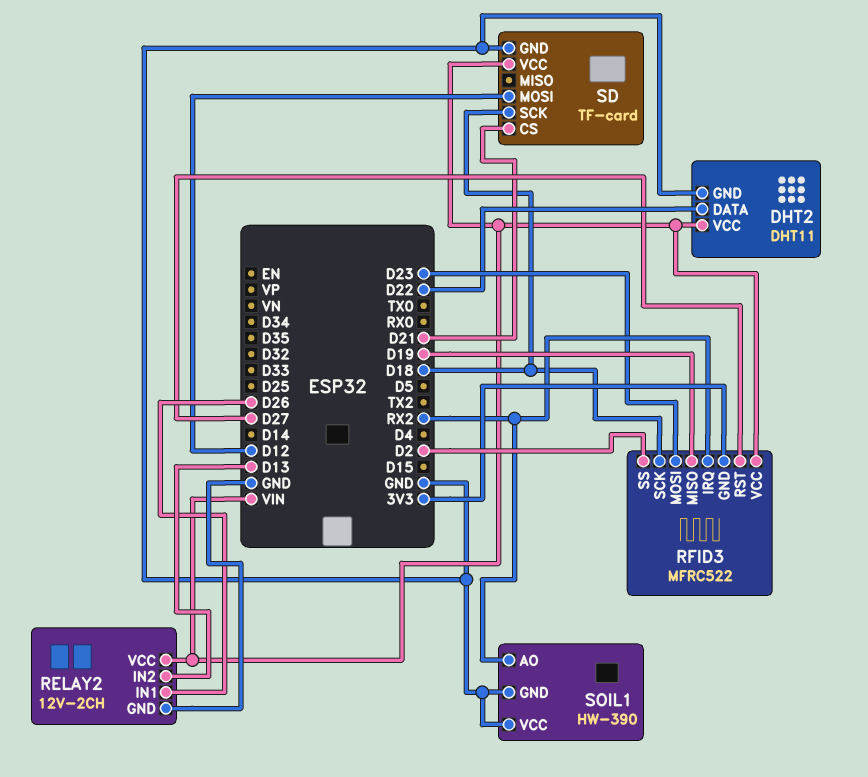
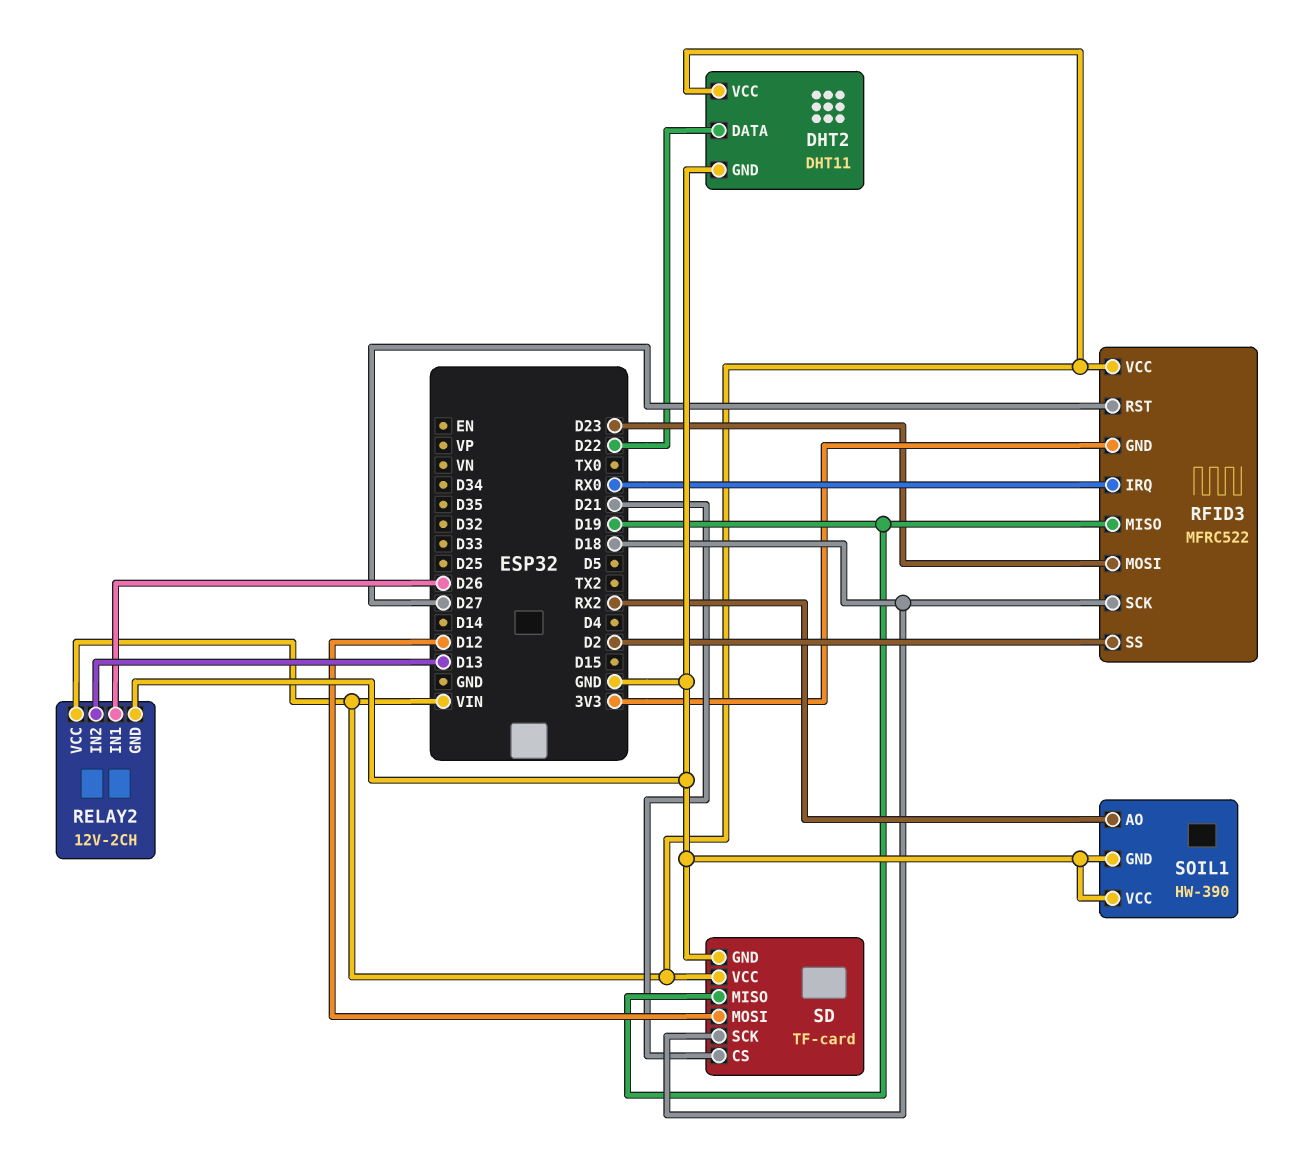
RFID3 pin IRQ: RX2 -> RX0
SD pin MISO: none -> D19

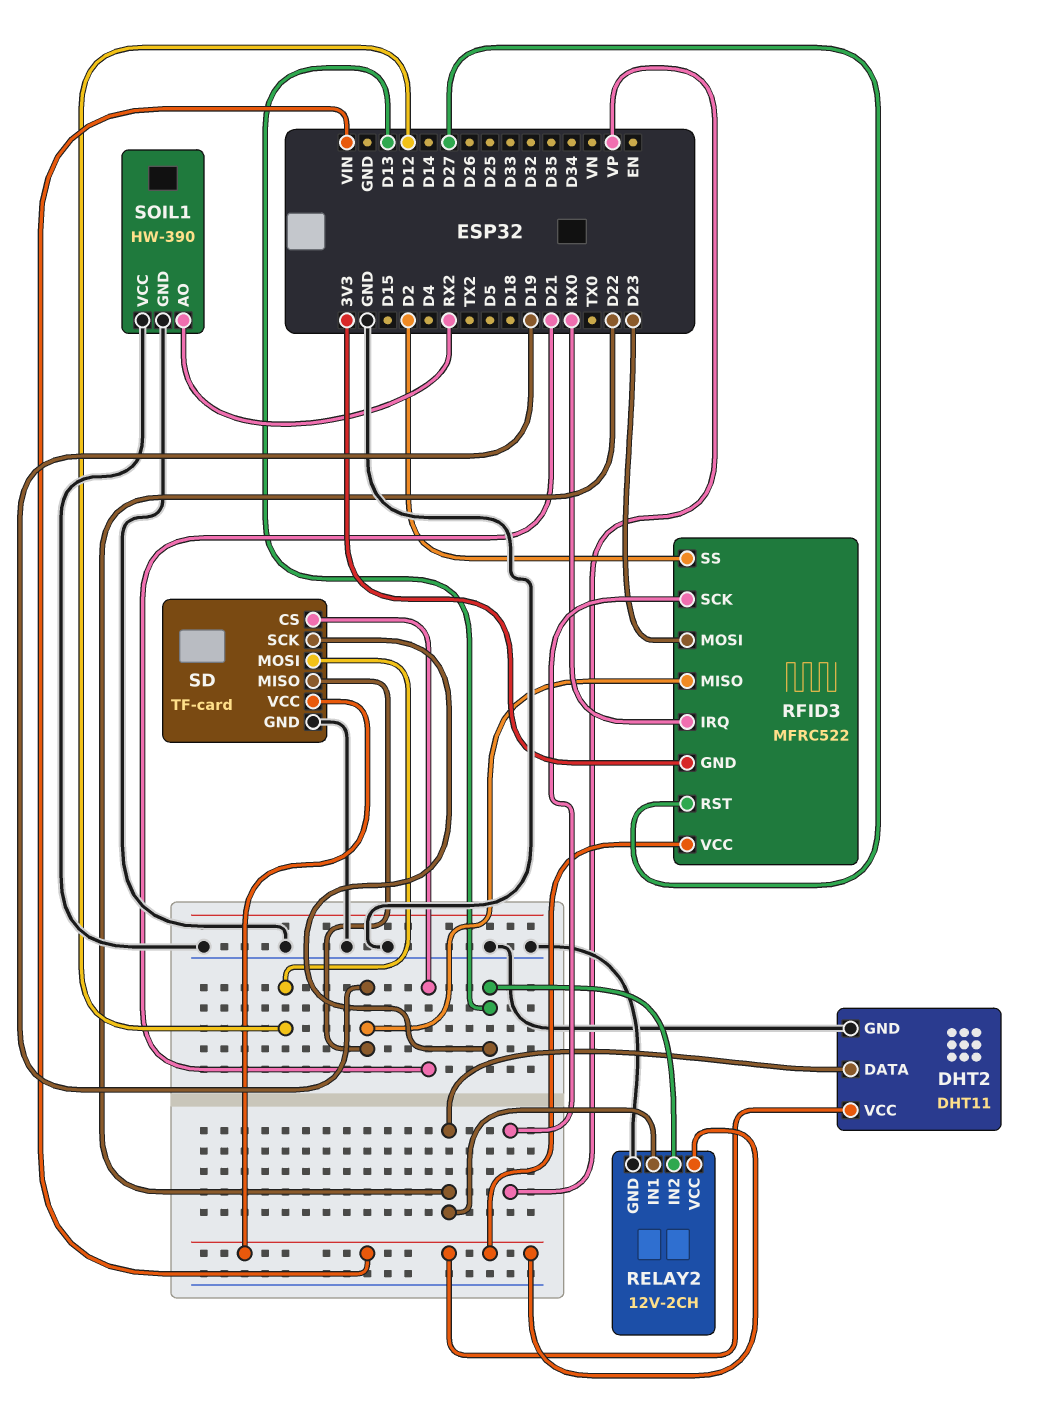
RELAY2 pin IN1: D26 -> D22
RFID3 pin SCK: D18 -> VP
SD pin SCK: D18 -> D13

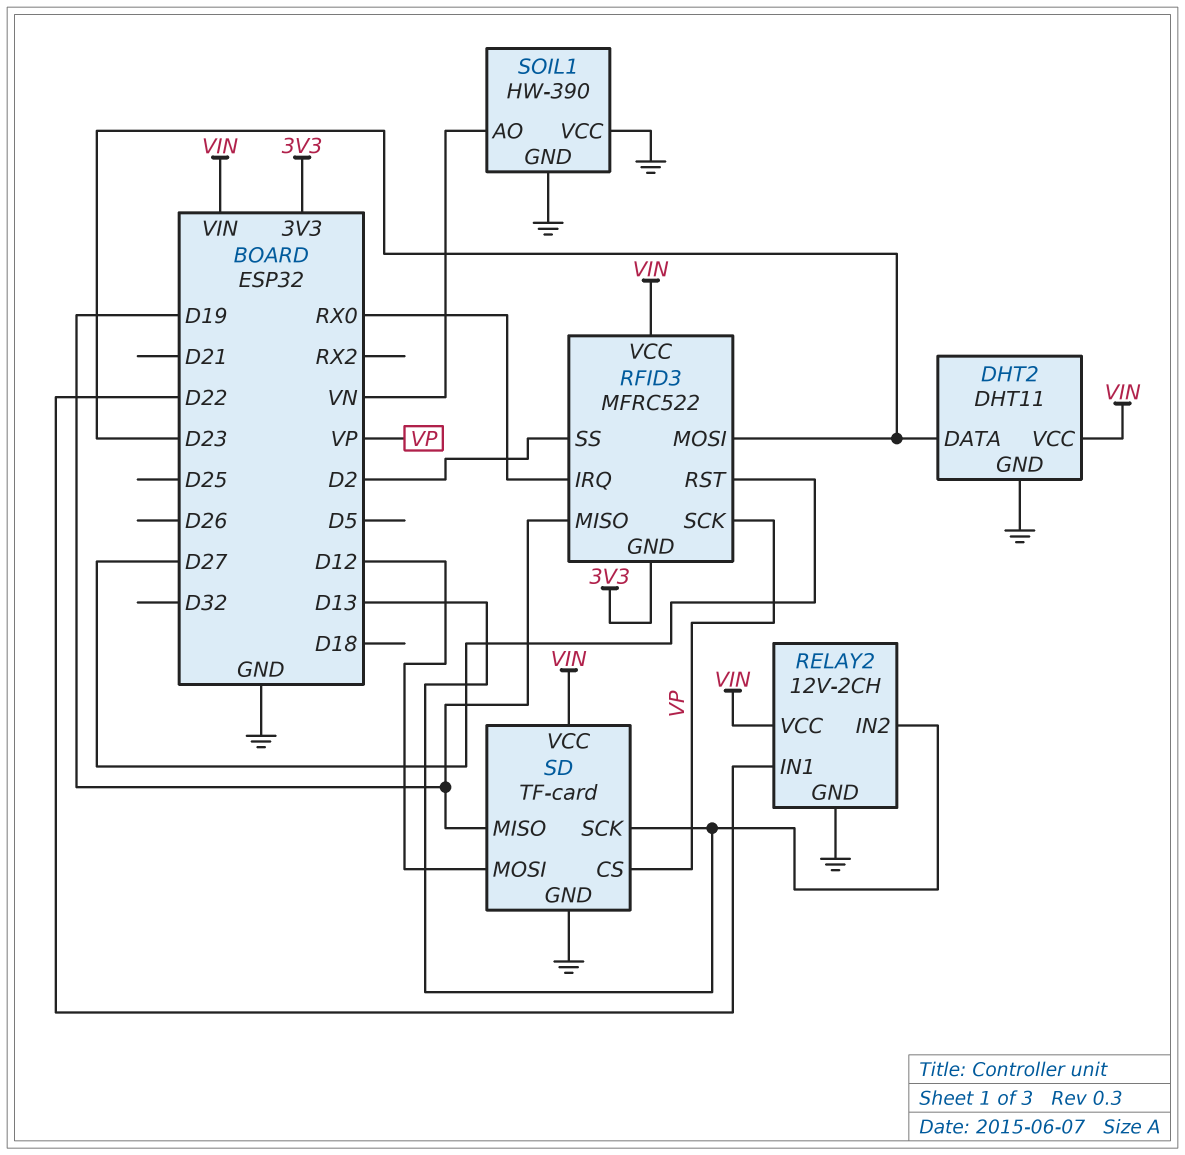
DHT2 pin DATA: D22 -> D23
SD pin CS: D21 -> VP
SOIL1 pin AO: RX2 -> VN

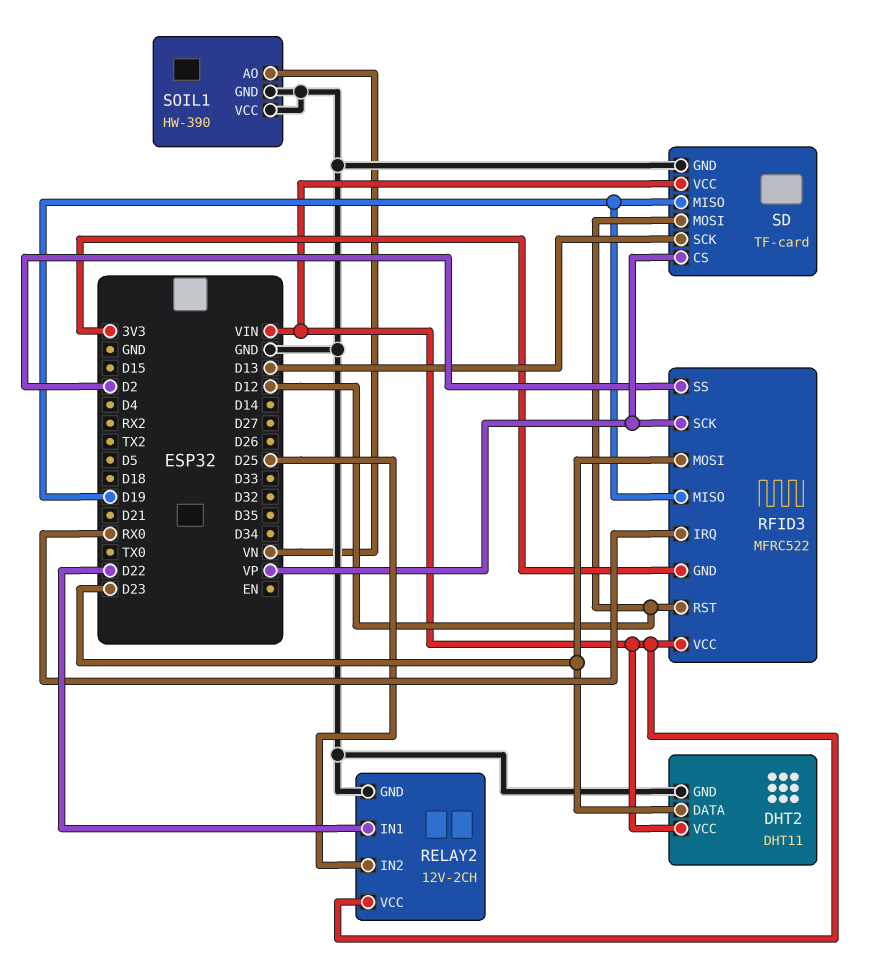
RELAY2 pin IN2: D13 -> D25
RFID3 pin RST: D27 -> D12

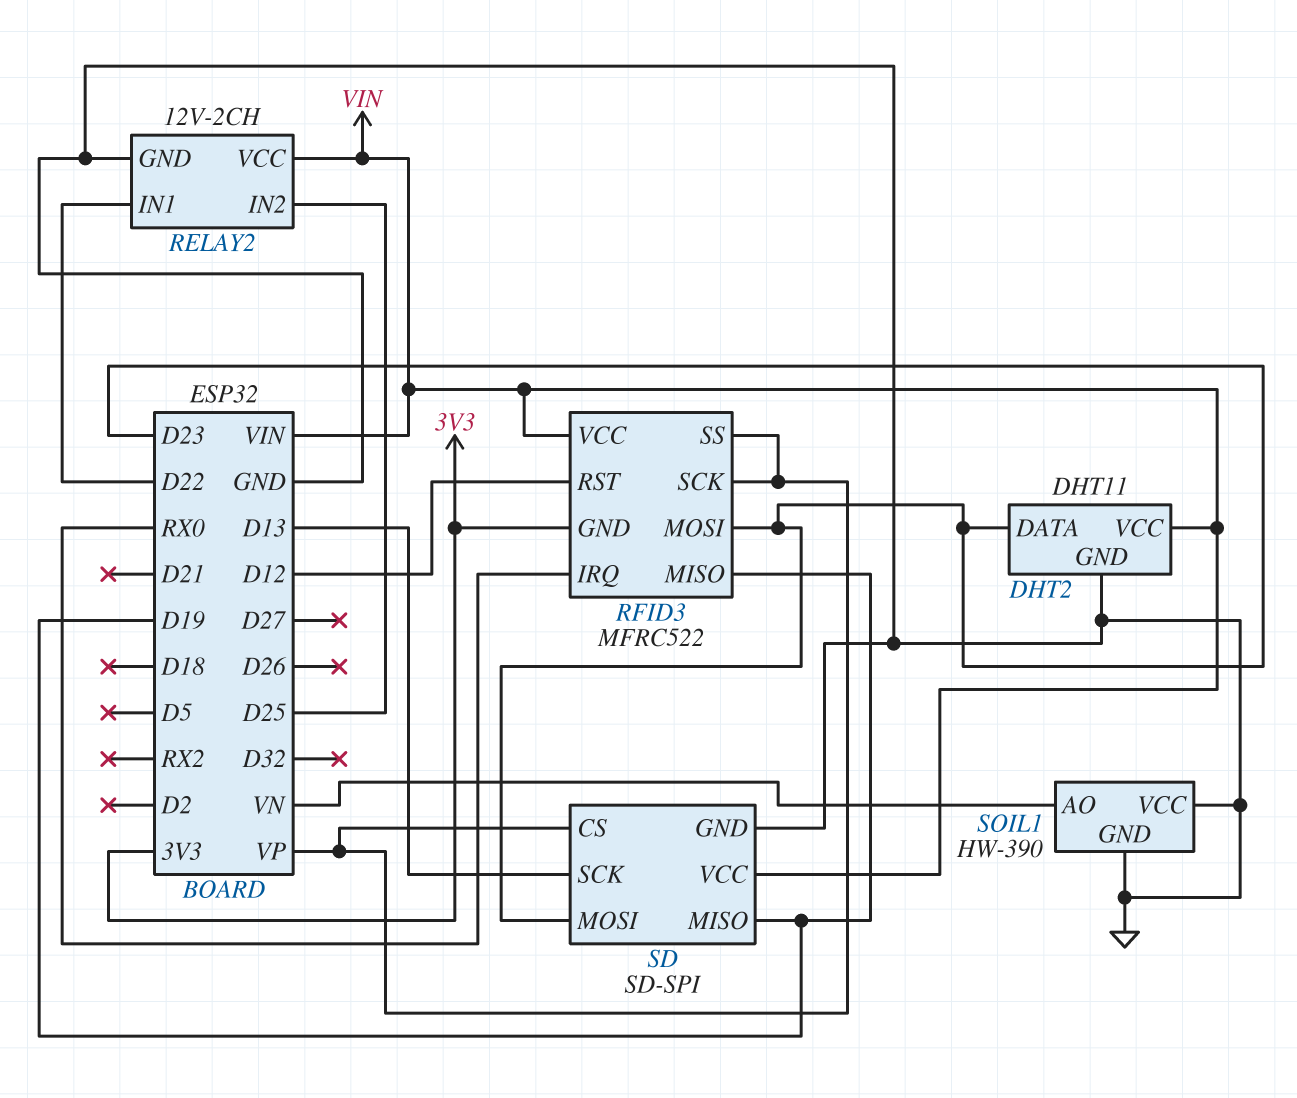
RFID3 pin SS: D2 -> VP
SD: TF-card -> SD-SPI
SD pin MOSI: D12 -> D23

